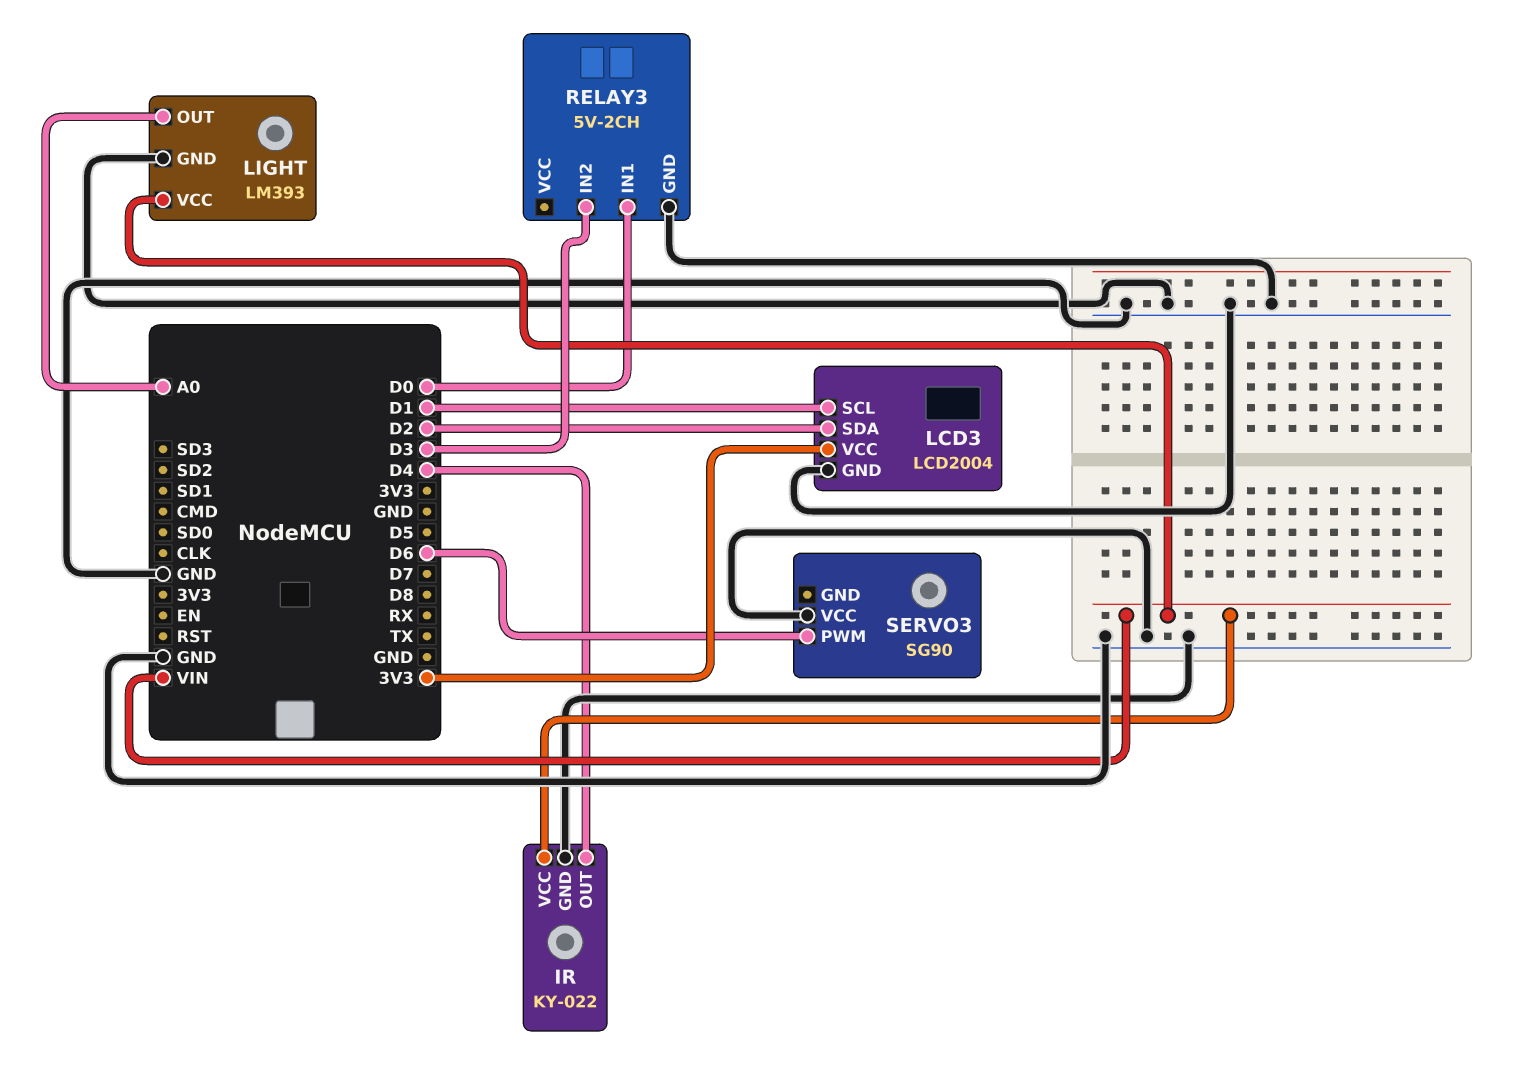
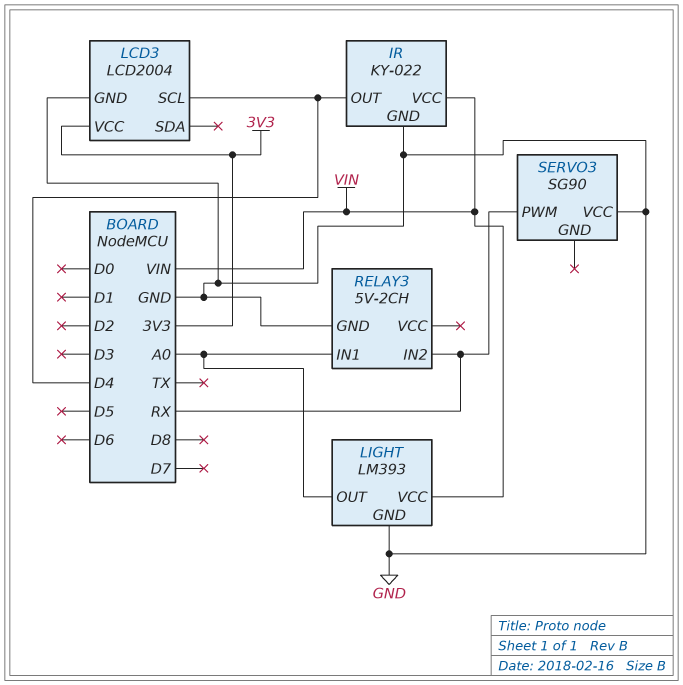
LCD3 pin SCL: D1 -> D4
LCD3 pin SDA: D2 -> none
RELAY3 pin IN1: D0 -> A0
RELAY3 pin IN2: D3 -> RX
SERVO3 pin PWM: D6 -> RX

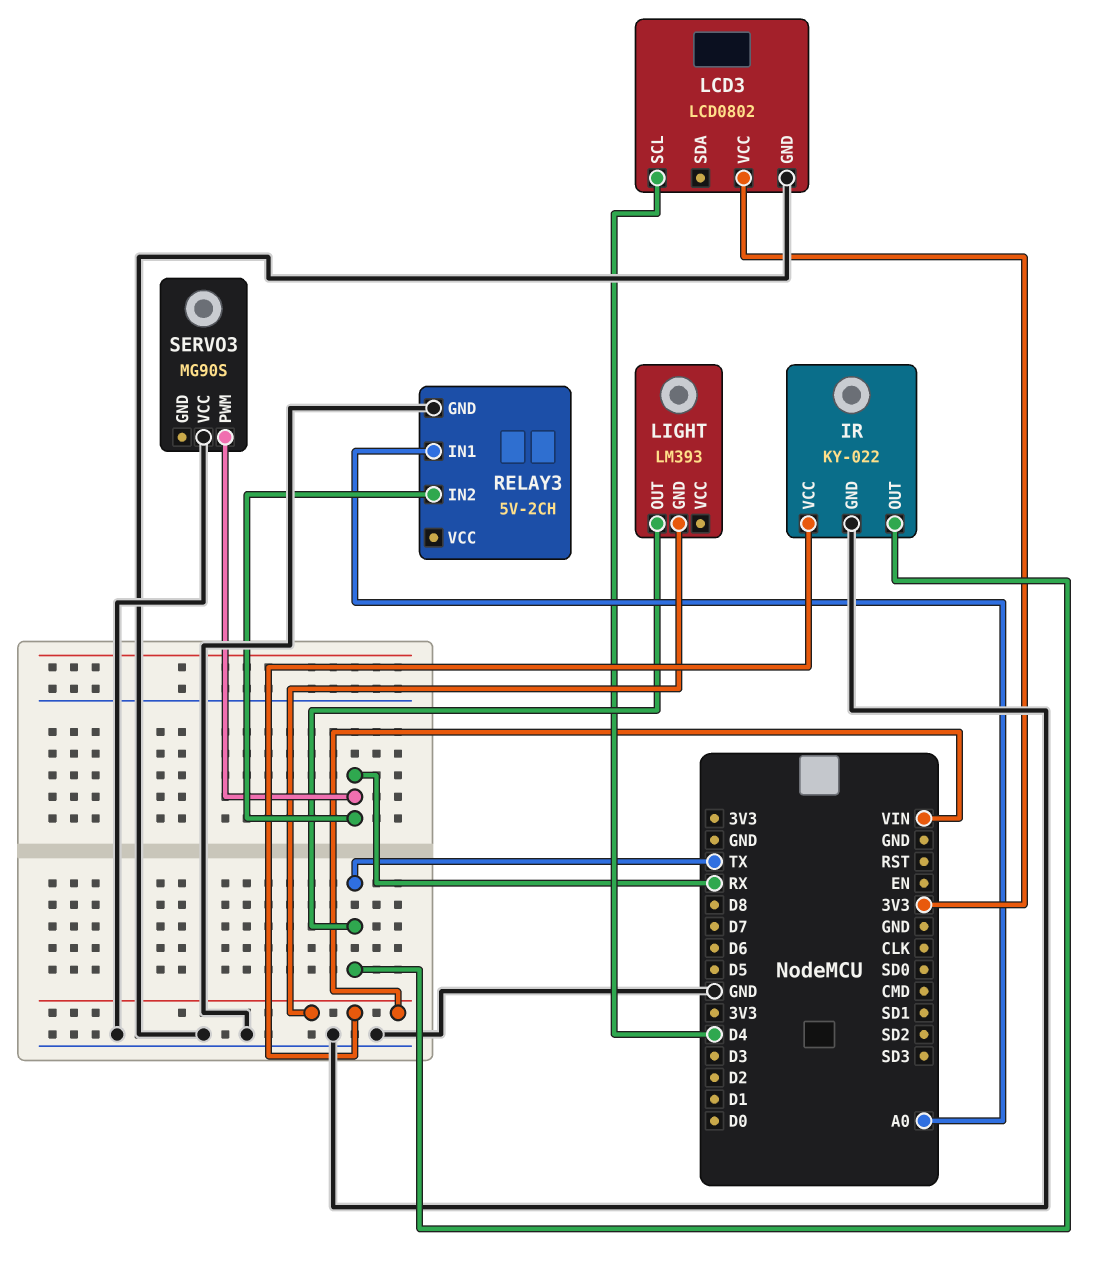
IR pin OUT: D4 -> TX
LCD3: LCD2004 -> LCD0802
LIGHT pin GND: GND -> VIN
LIGHT pin OUT: A0 -> TX
LIGHT pin VCC: VIN -> none
SERVO3: SG90 -> MG90S

